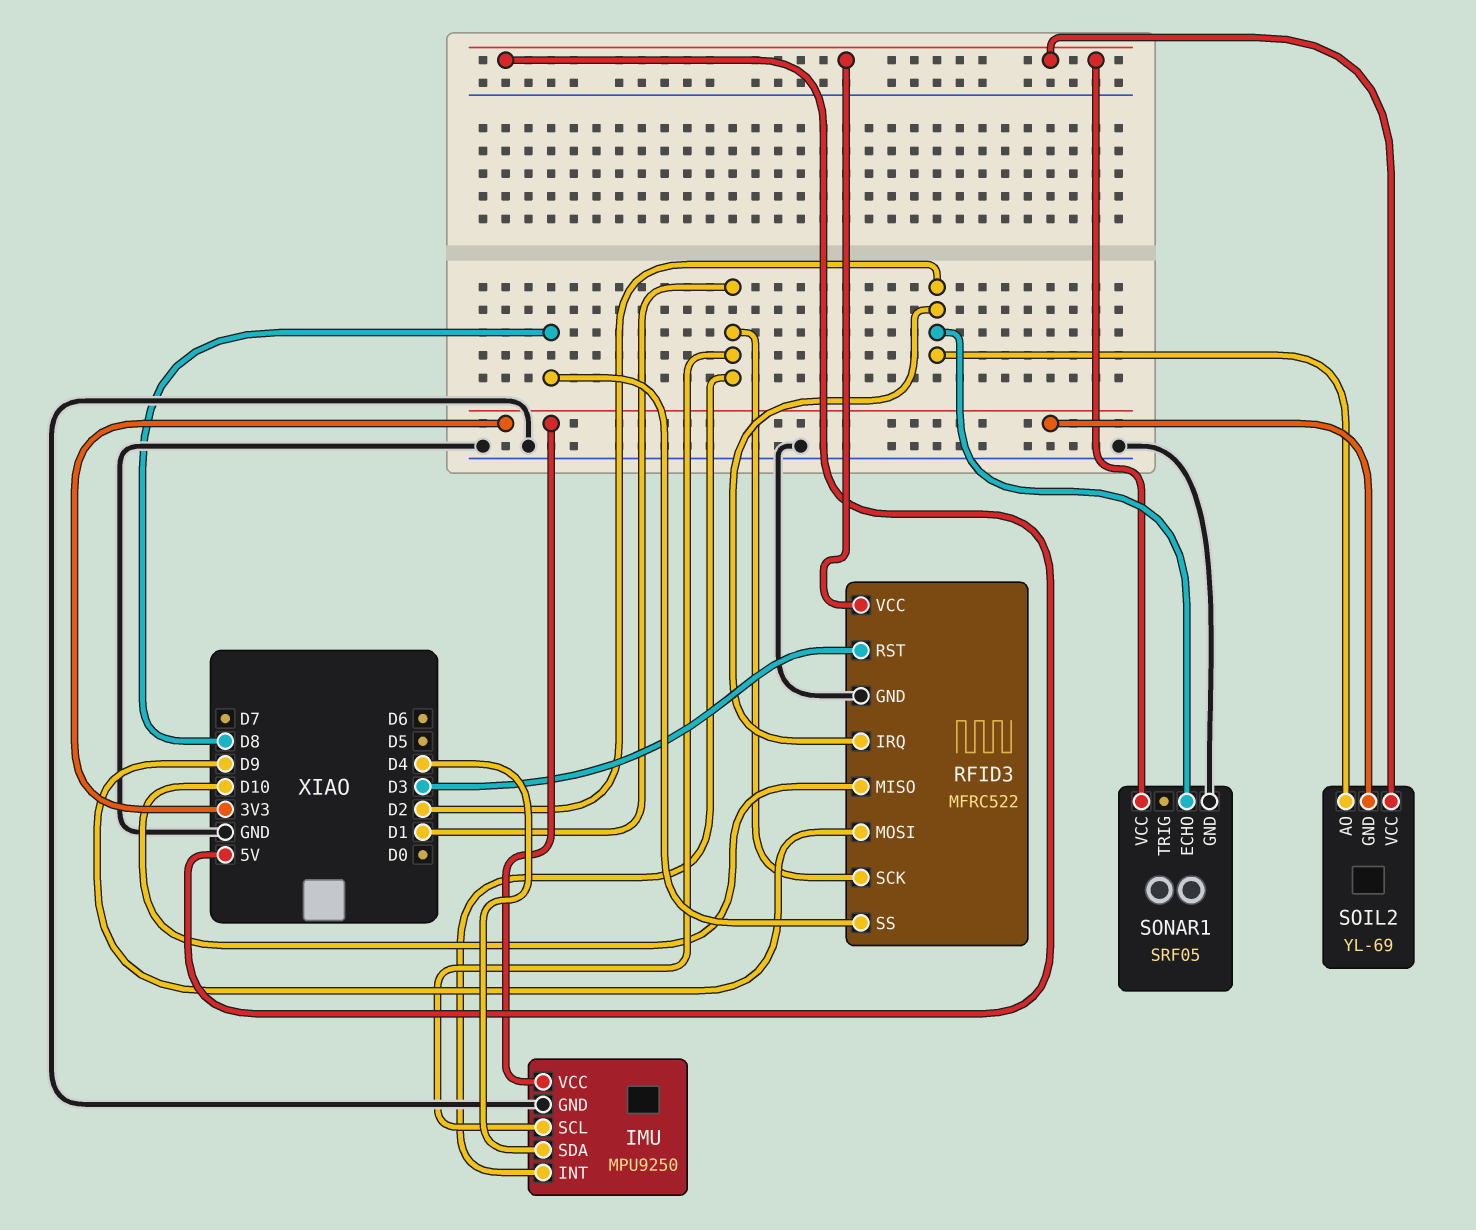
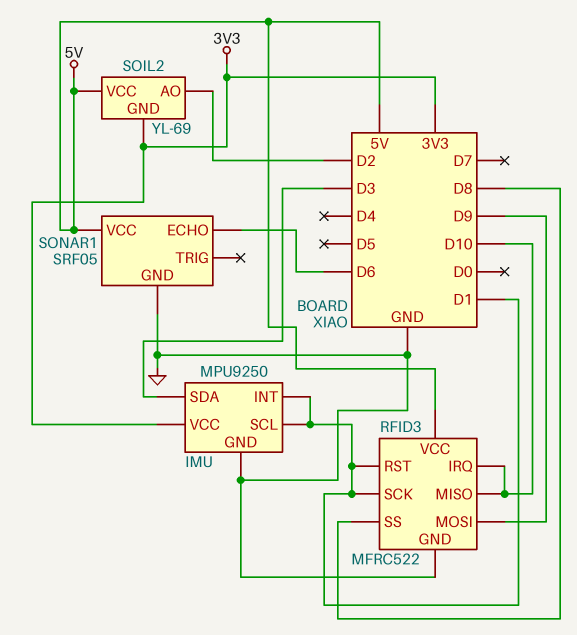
IMU pin SDA: D4 -> D3
RFID3 pin IRQ: D2 -> D10
RFID3 pin RST: D3 -> D1
SONAR1 pin ECHO: D2 -> D6

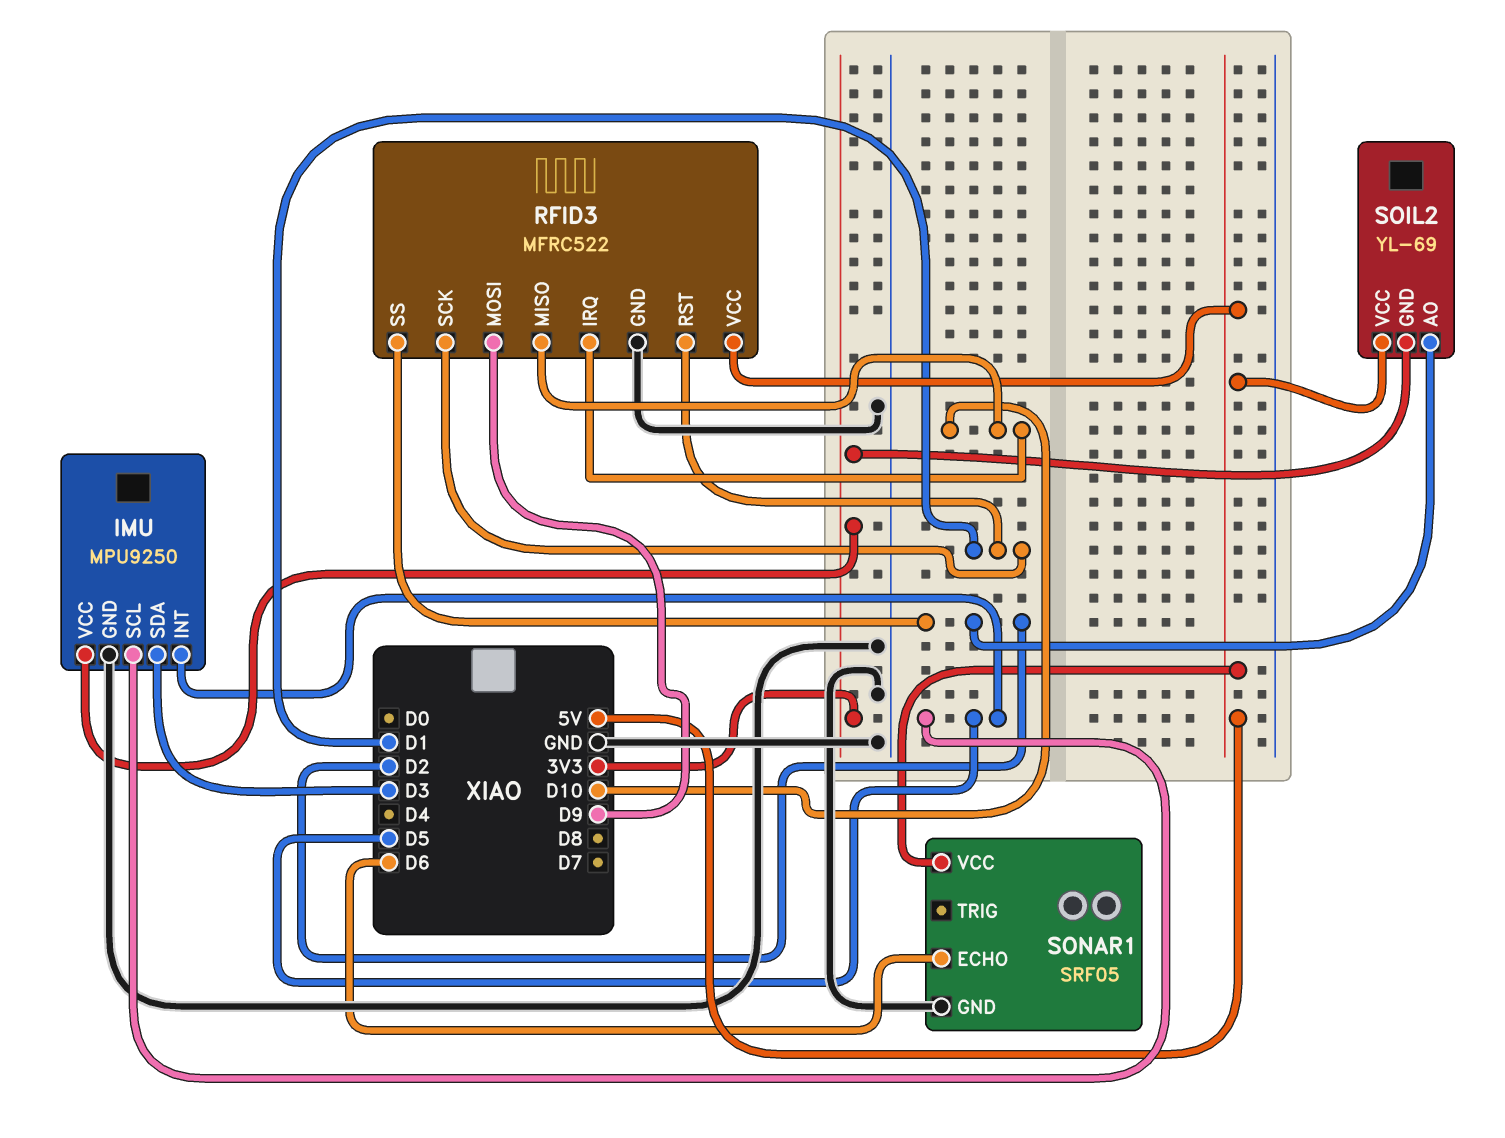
IMU pin INT: D1 -> D5
IMU pin SCL: D1 -> D5
RFID3 pin SS: D8 -> D2

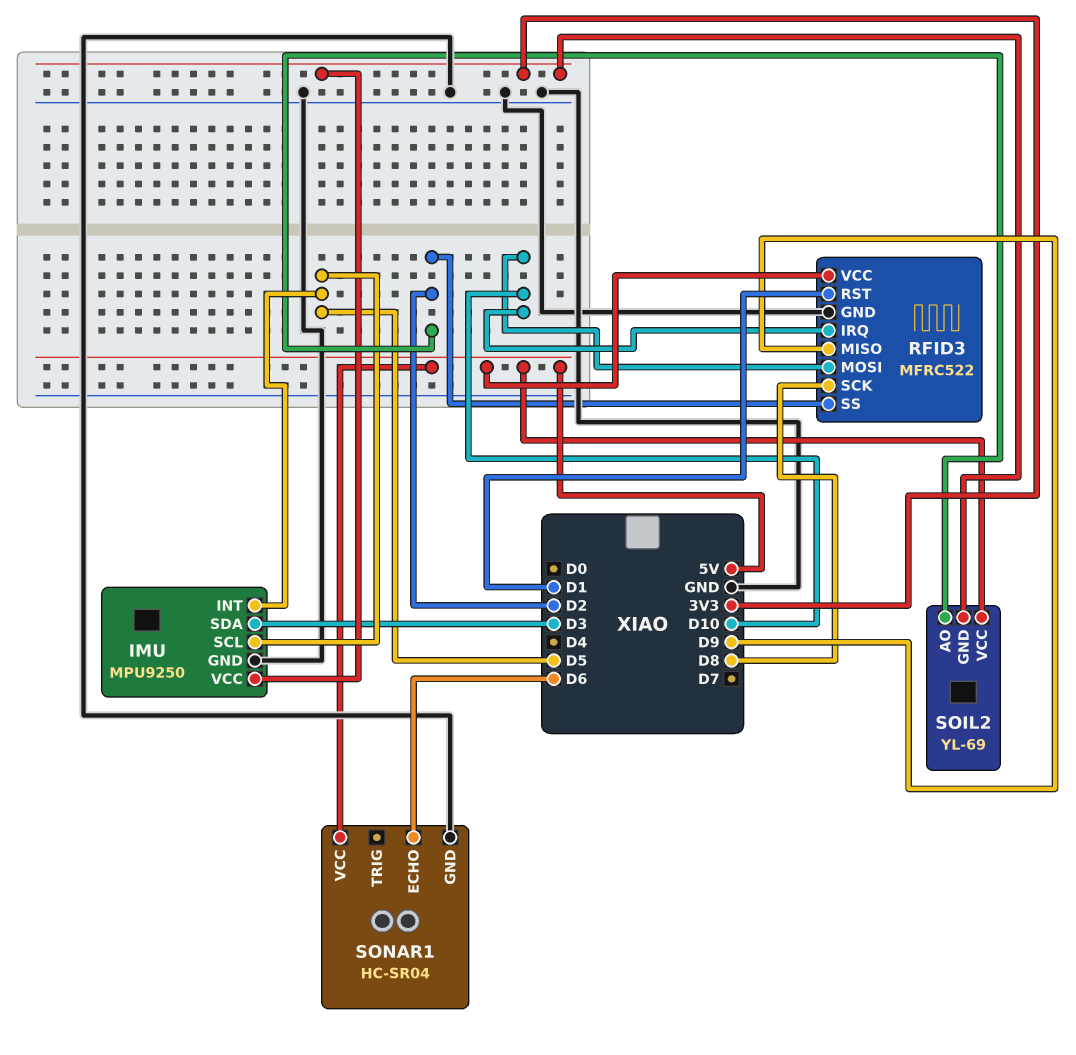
RFID3 pin MISO: D10 -> D9
RFID3 pin MOSI: D9 -> D10
RFID3 pin SCK: D1 -> D8
SONAR1: SRF05 -> HC-SR04

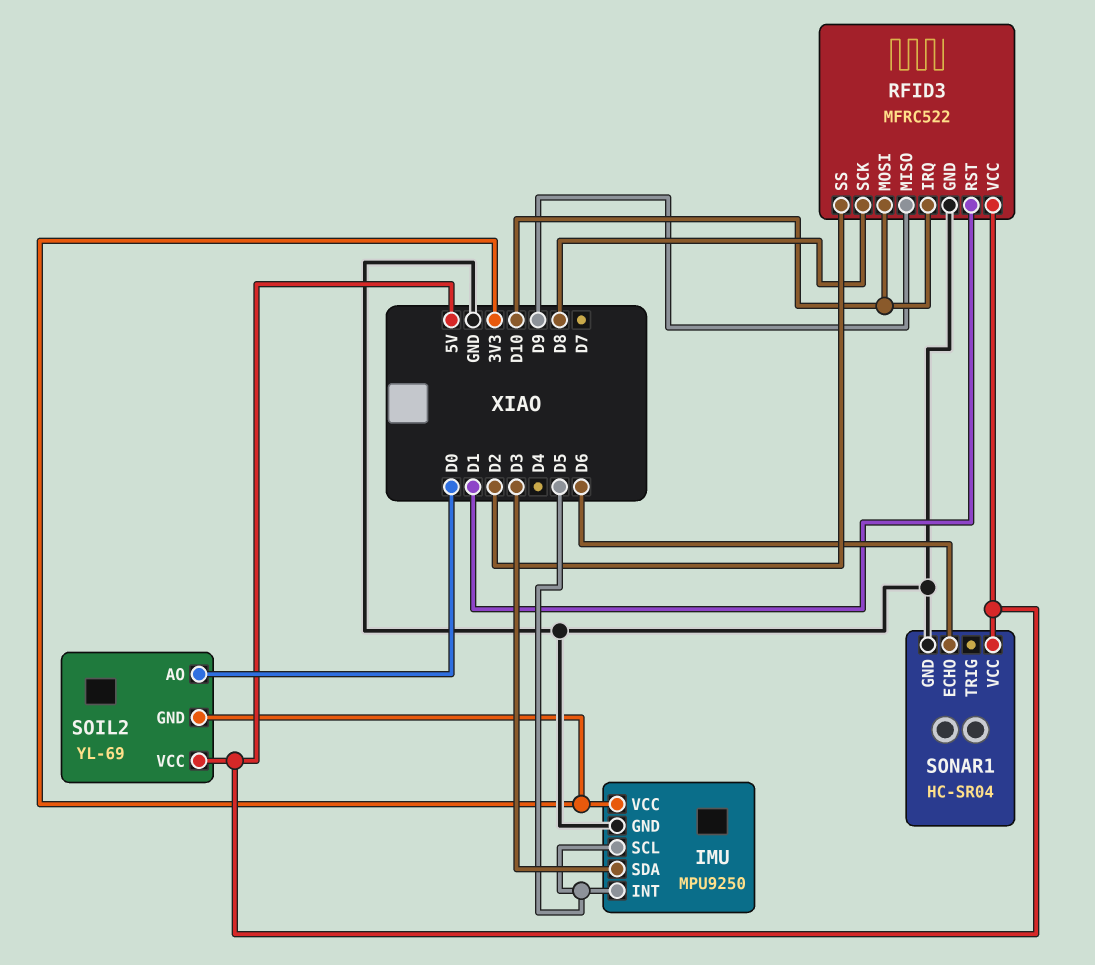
SOIL2 pin AO: D2 -> D0

